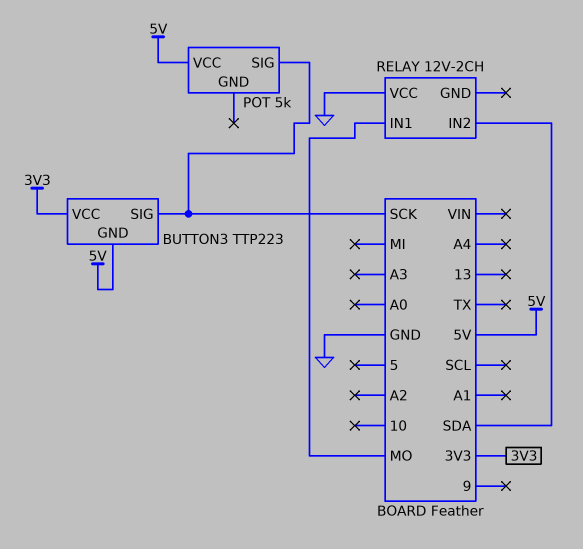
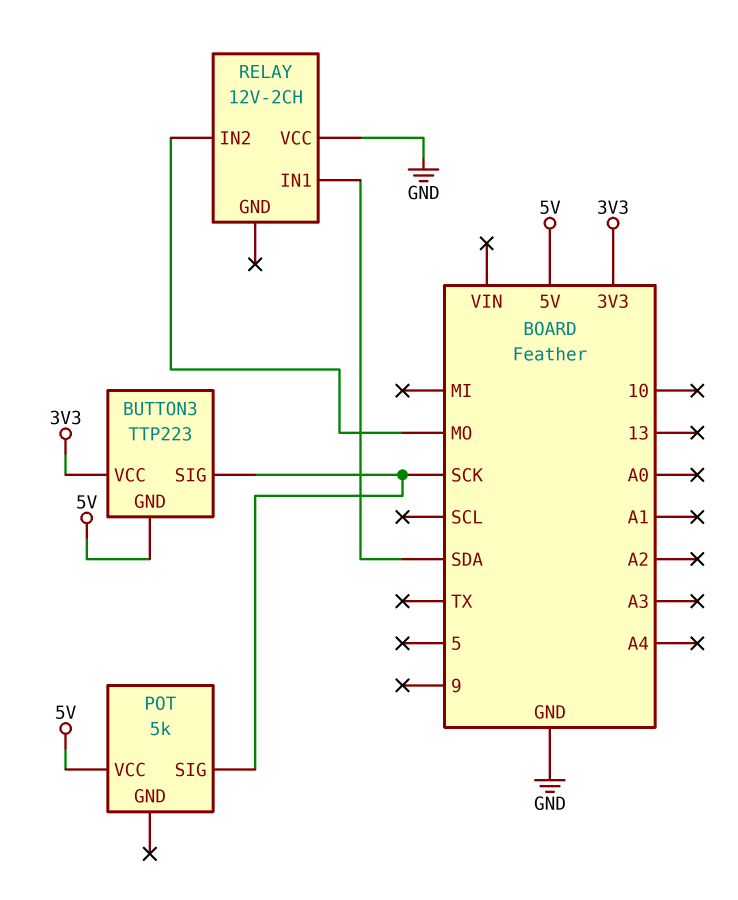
RELAY pin IN1: MO -> SDA
RELAY pin IN2: SDA -> MO

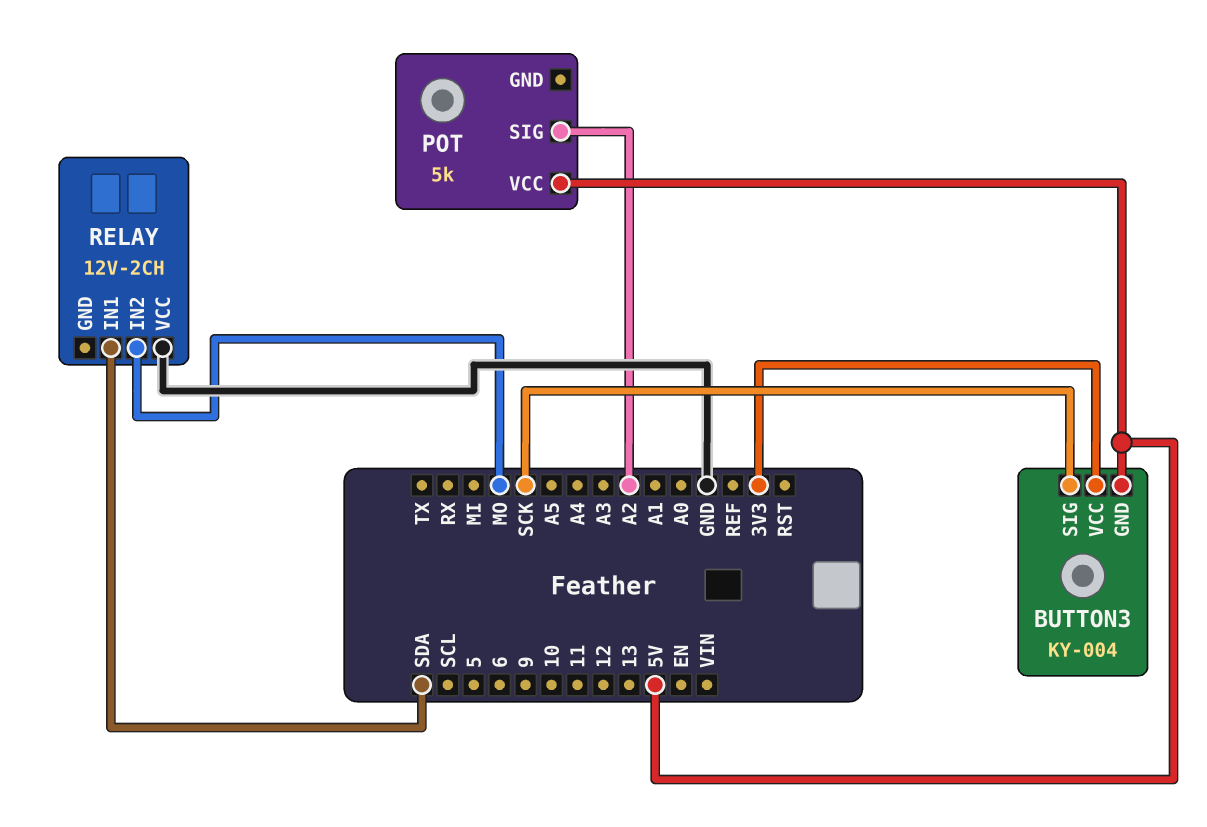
BUTTON3: TTP223 -> KY-004
POT pin SIG: SCK -> A2

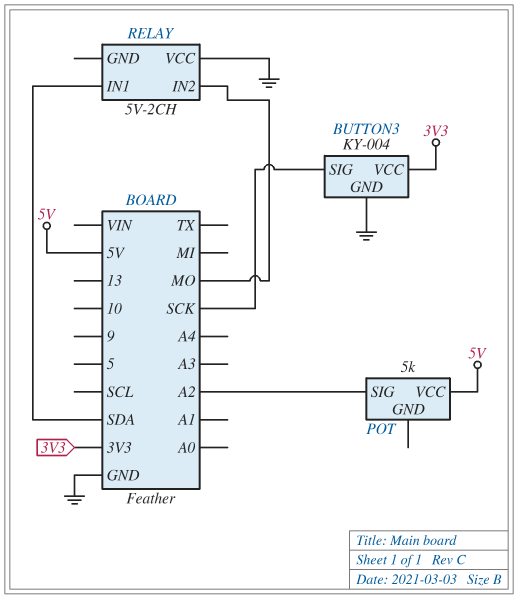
BUTTON3 pin GND: 5V -> GND
RELAY: 12V-2CH -> 5V-2CH

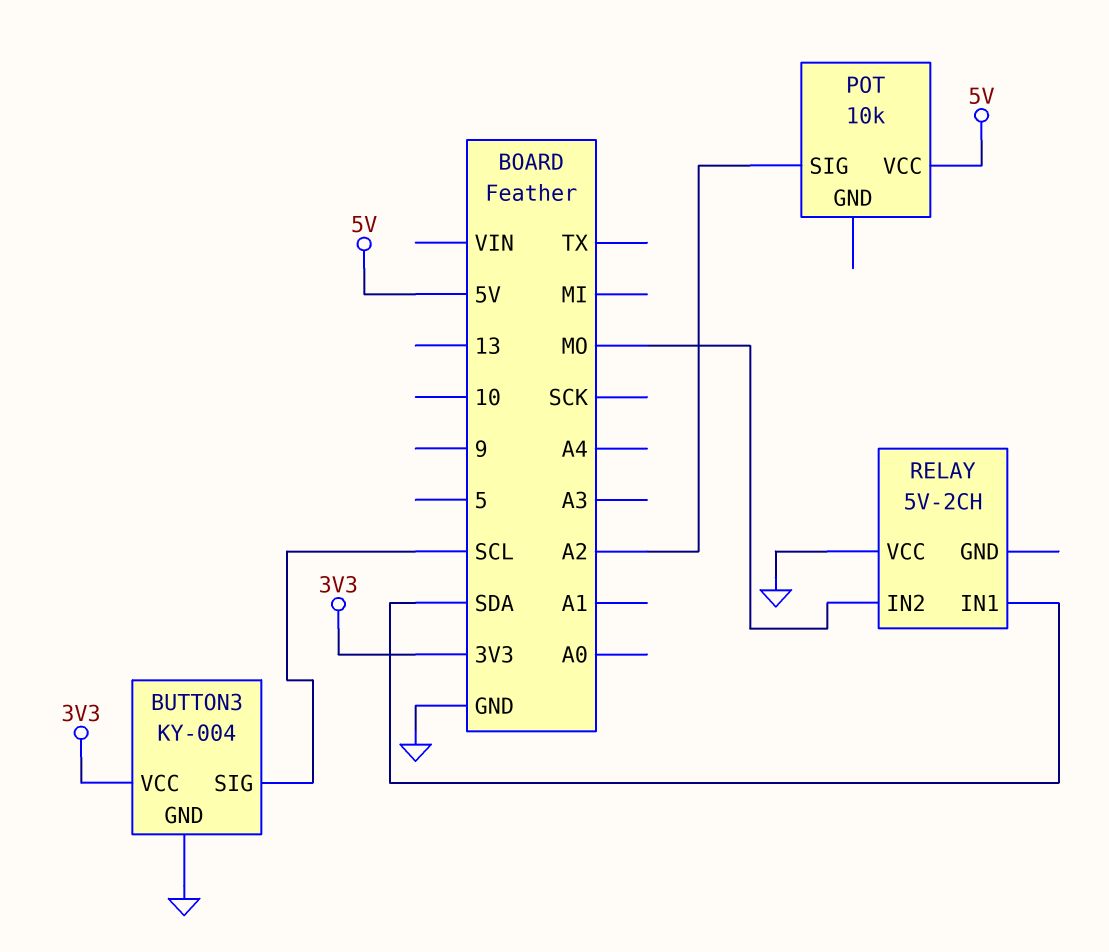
BUTTON3 pin SIG: SCK -> SCL
POT: 5k -> 10k

